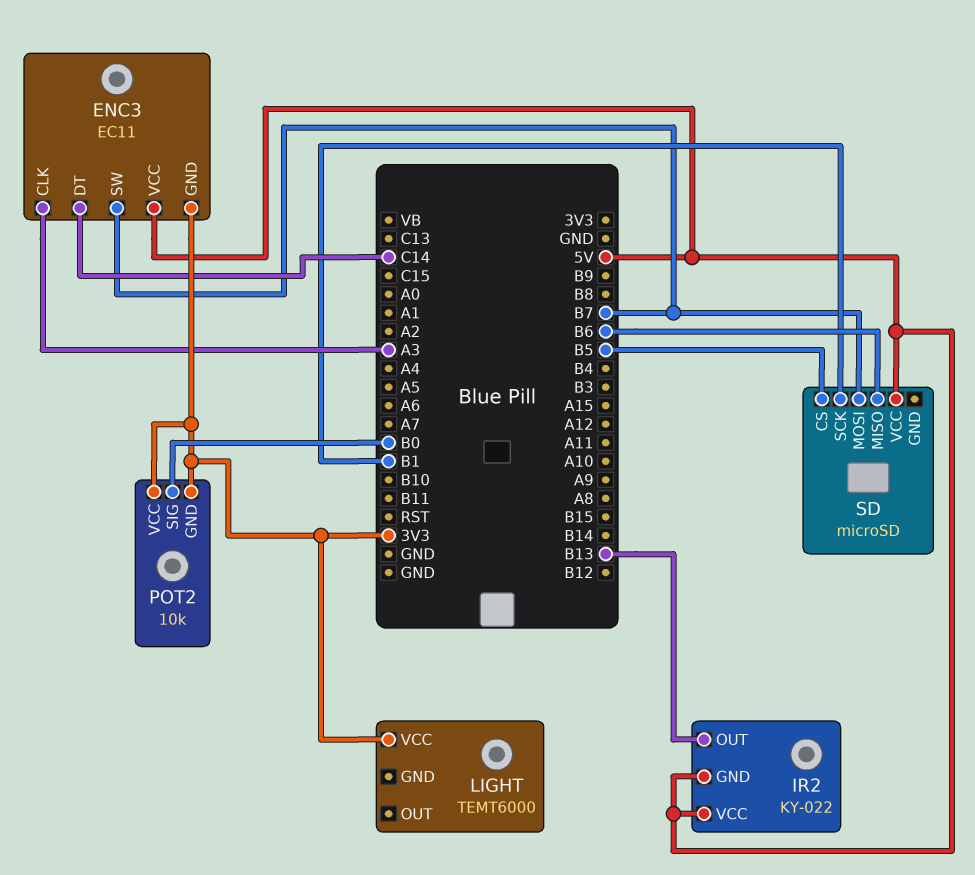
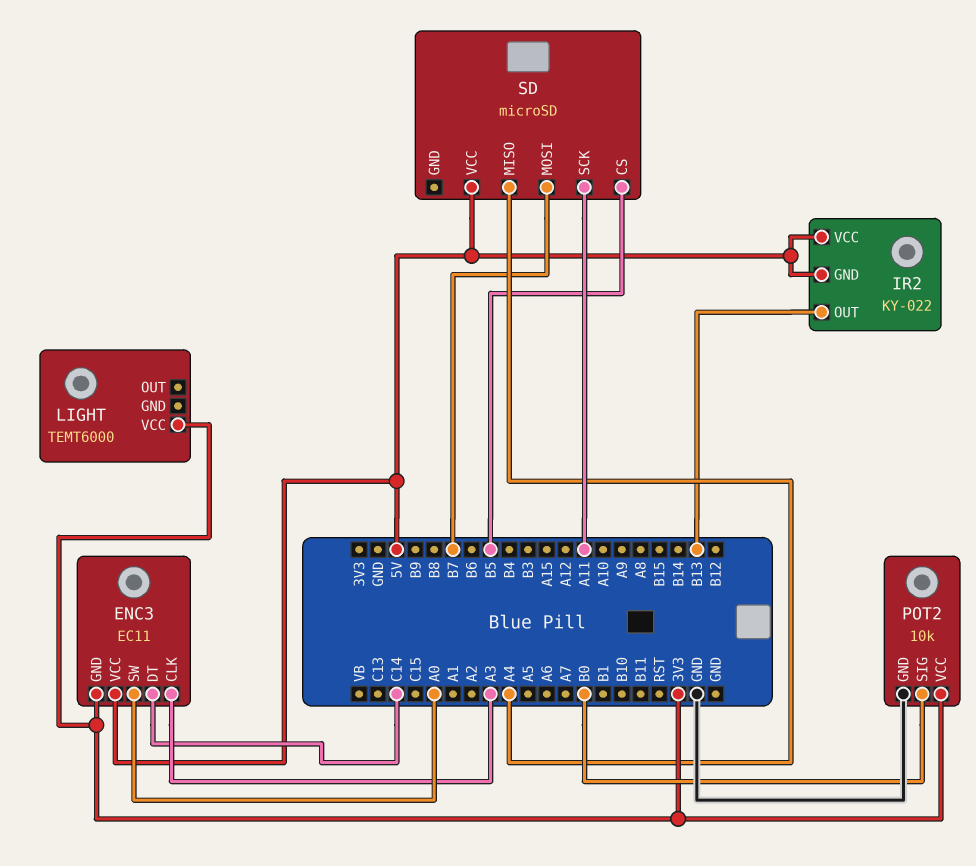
ENC3 pin SW: B7 -> A0
POT2 pin GND: 3V3 -> GND
SD pin MISO: B6 -> A4
SD pin SCK: B1 -> A11

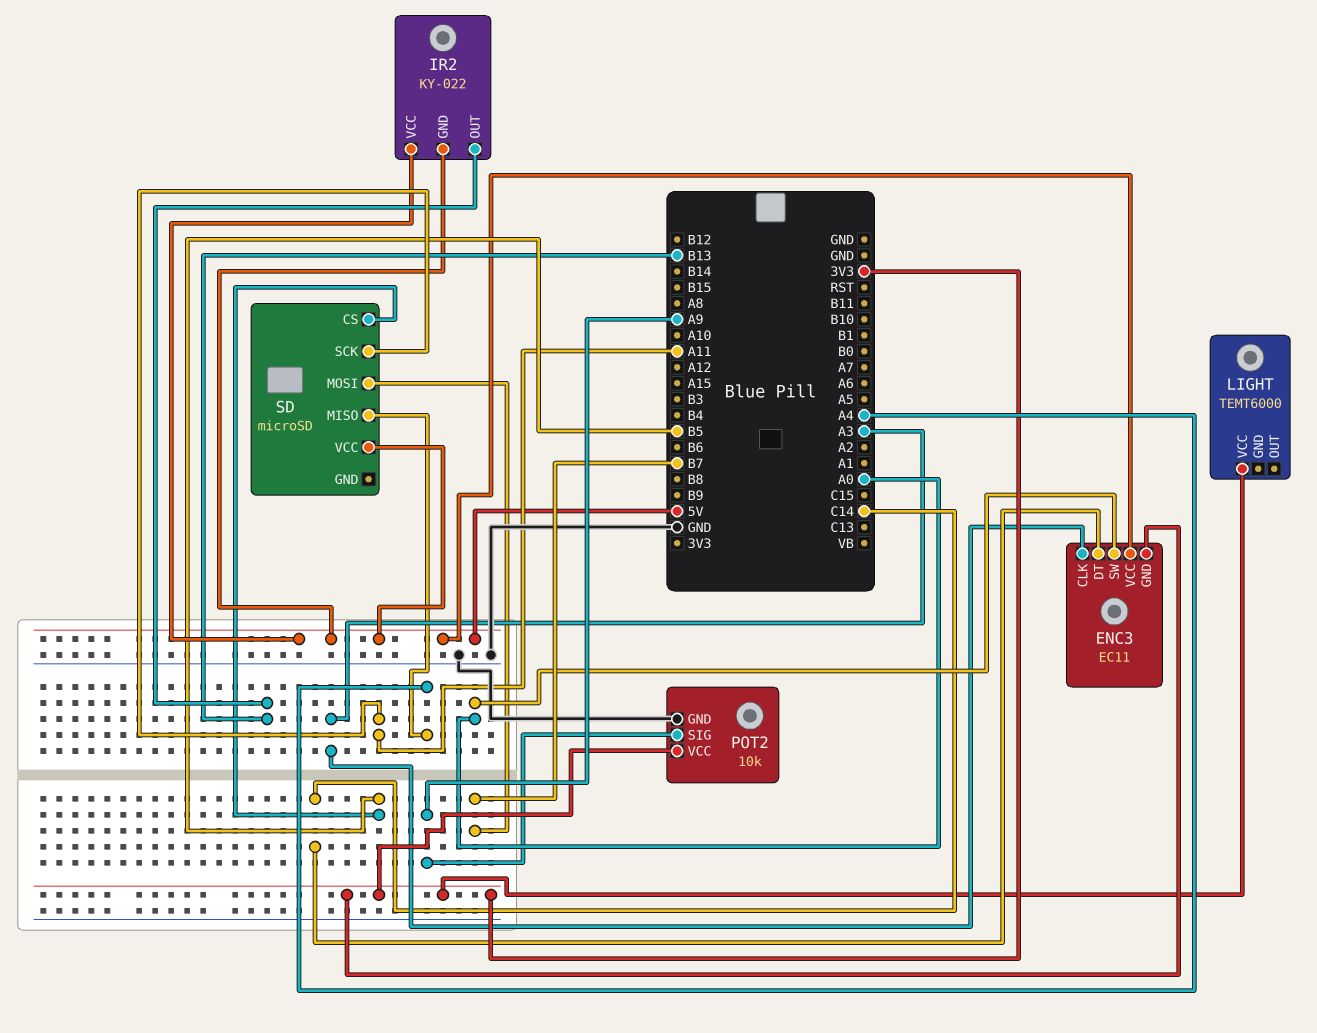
POT2 pin SIG: B0 -> A9

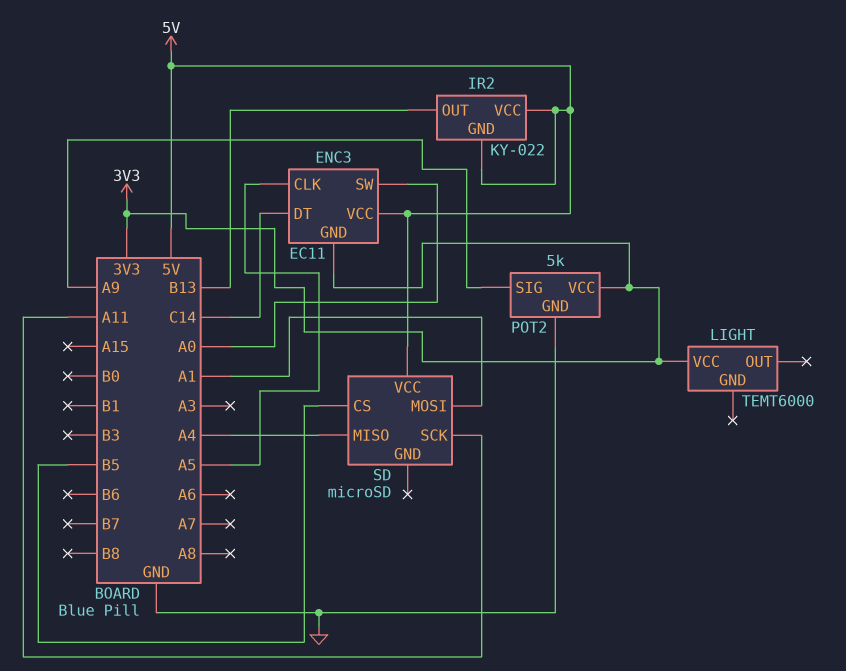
ENC3 pin CLK: A3 -> A5
POT2: 10k -> 5k
SD pin MOSI: B7 -> A1

